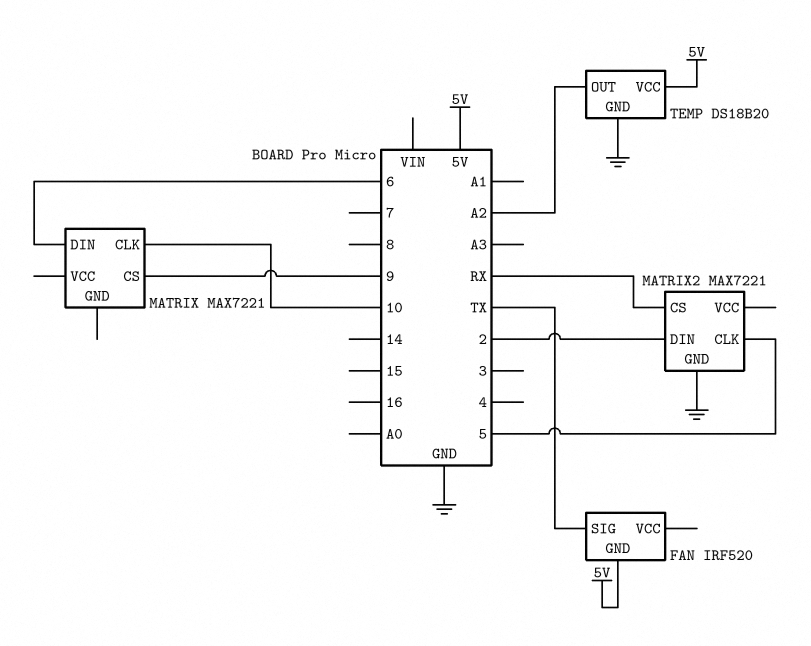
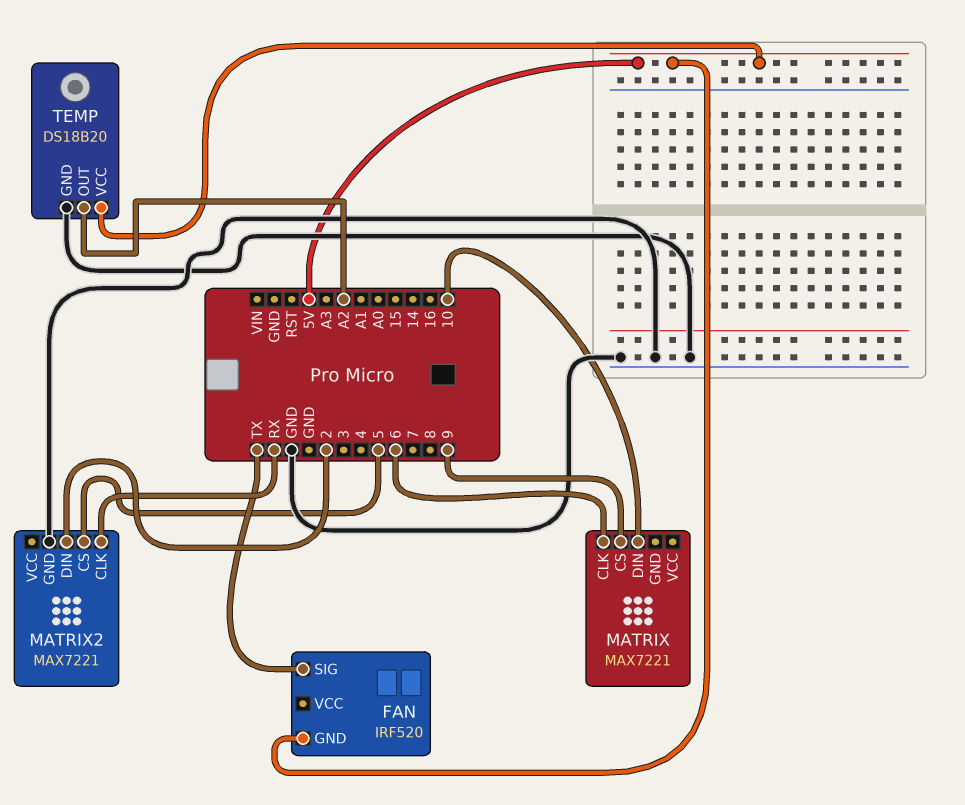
MATRIX pin CLK: 10 -> 6
MATRIX pin DIN: 6 -> 10
MATRIX2 pin CLK: 5 -> RX
MATRIX2 pin CS: RX -> 5

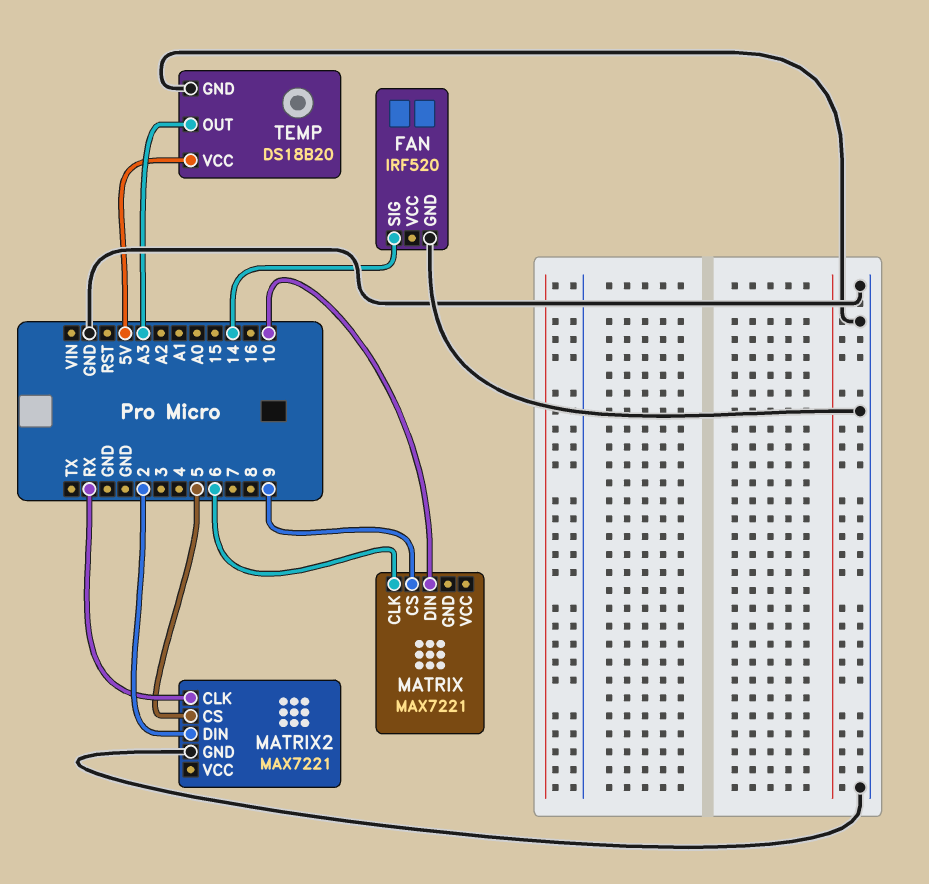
FAN pin GND: 5V -> GND
FAN pin SIG: TX -> 14
TEMP pin OUT: A2 -> A3

